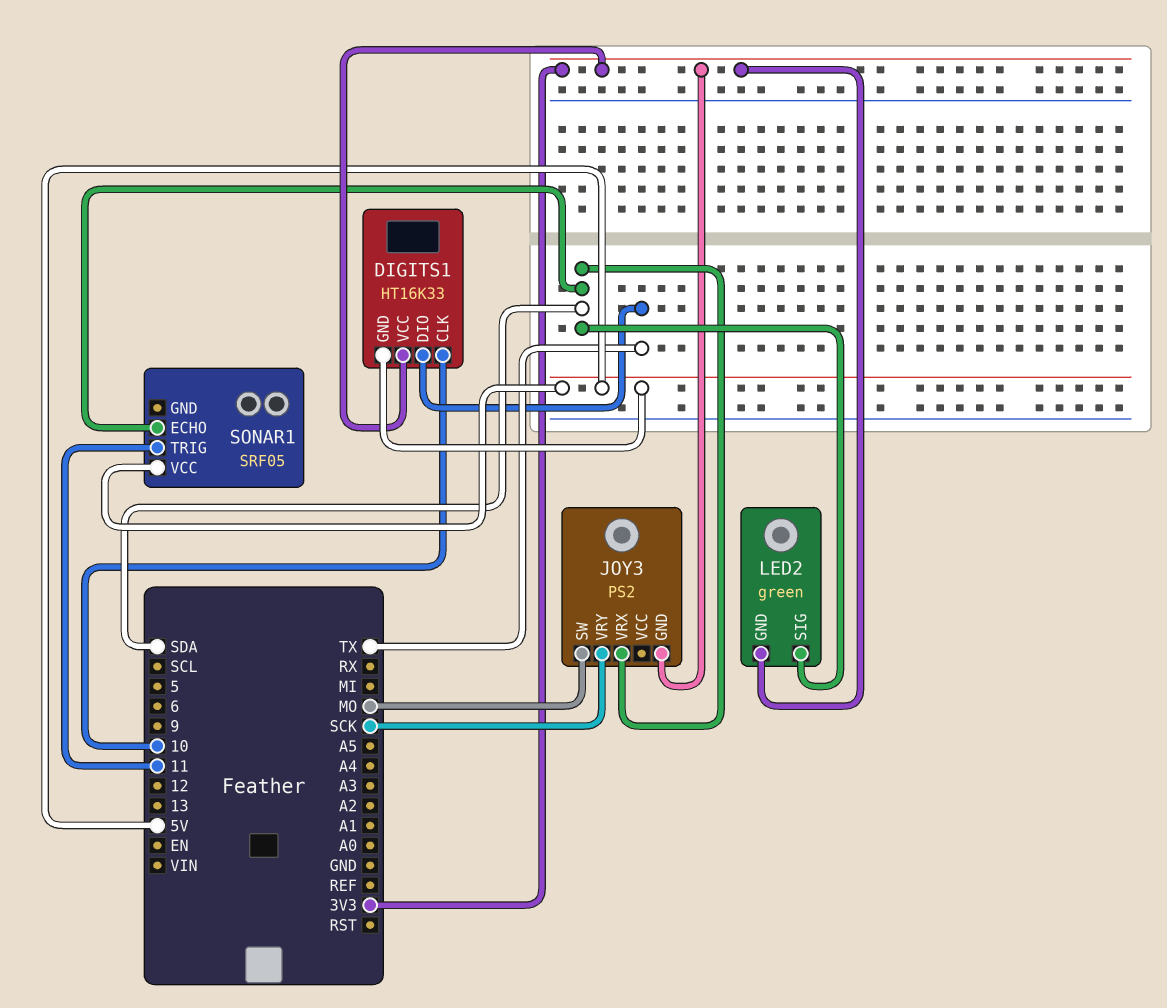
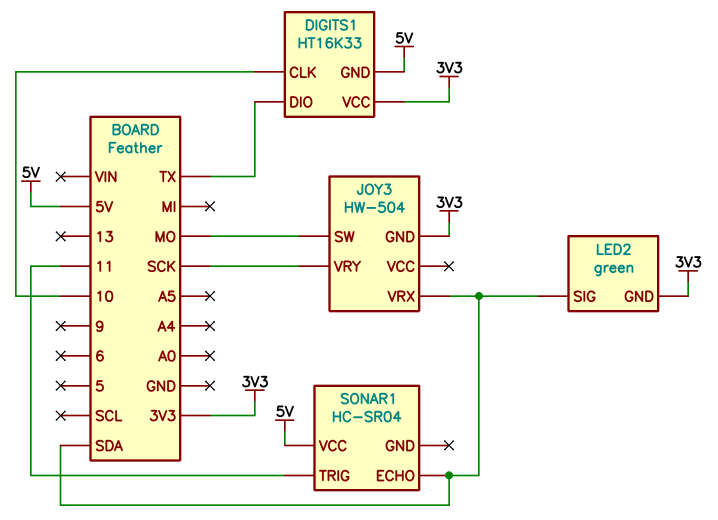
JOY3: PS2 -> HW-504
SONAR1: SRF05 -> HC-SR04

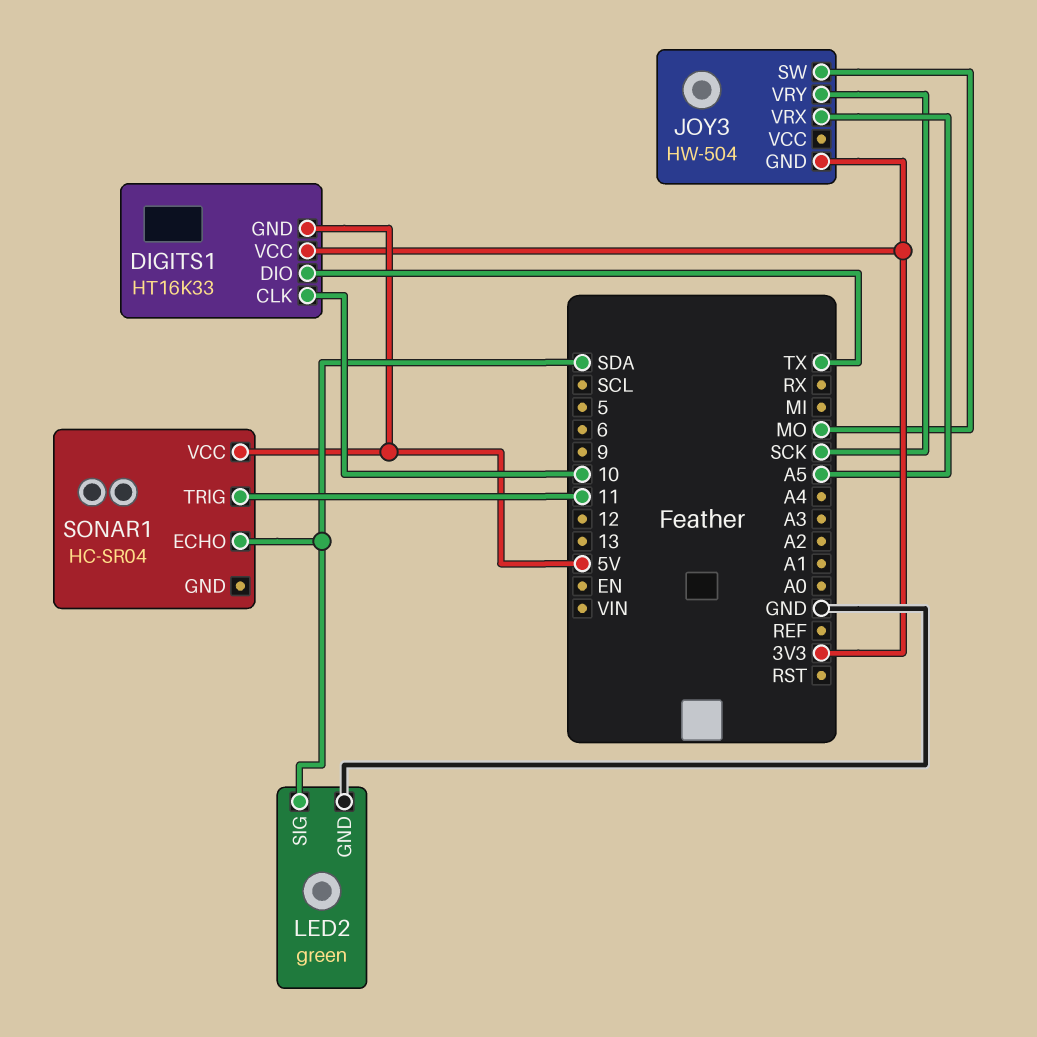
JOY3 pin VRX: SDA -> A5
LED2 pin GND: 3V3 -> GND

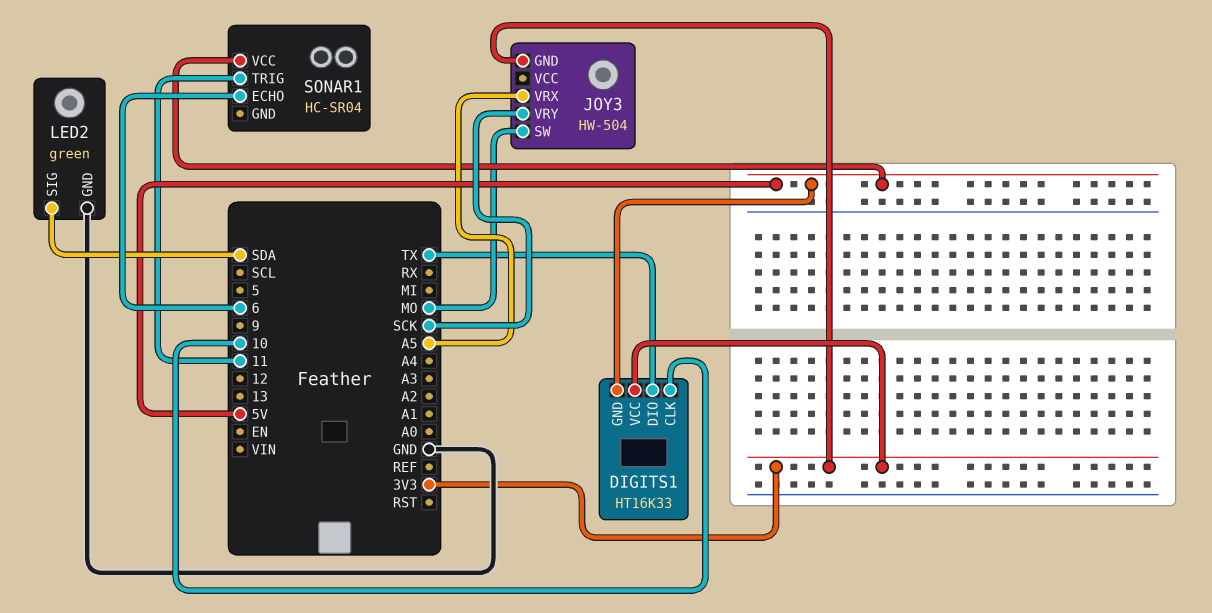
SONAR1 pin ECHO: SDA -> 6

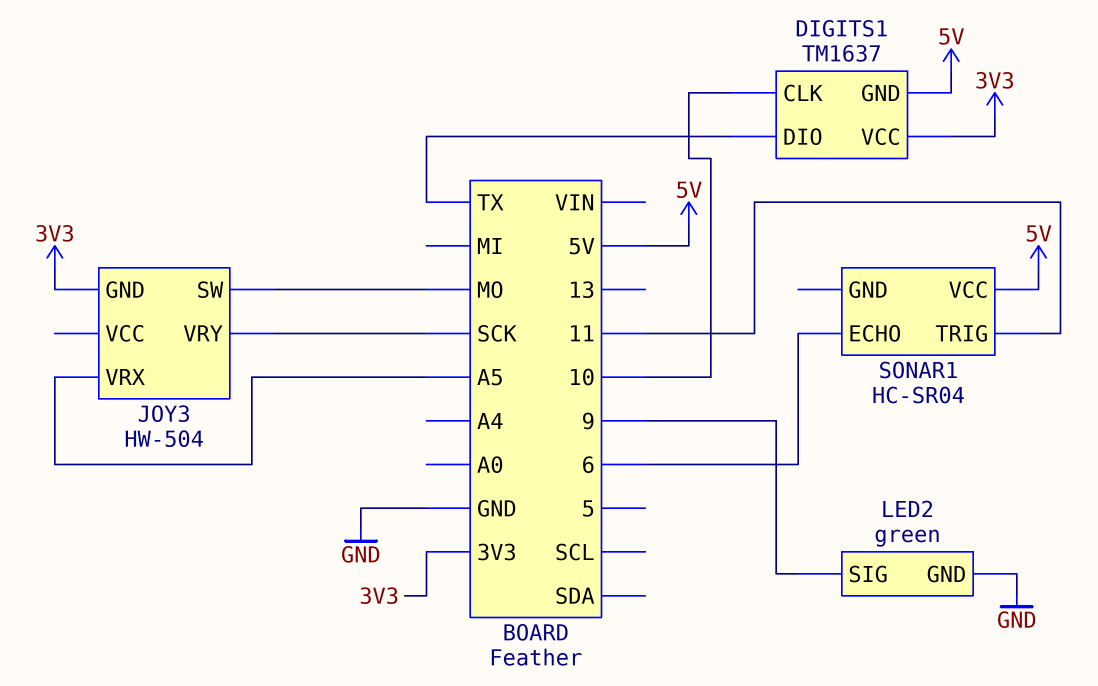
DIGITS1: HT16K33 -> TM1637
LED2 pin SIG: SDA -> 9

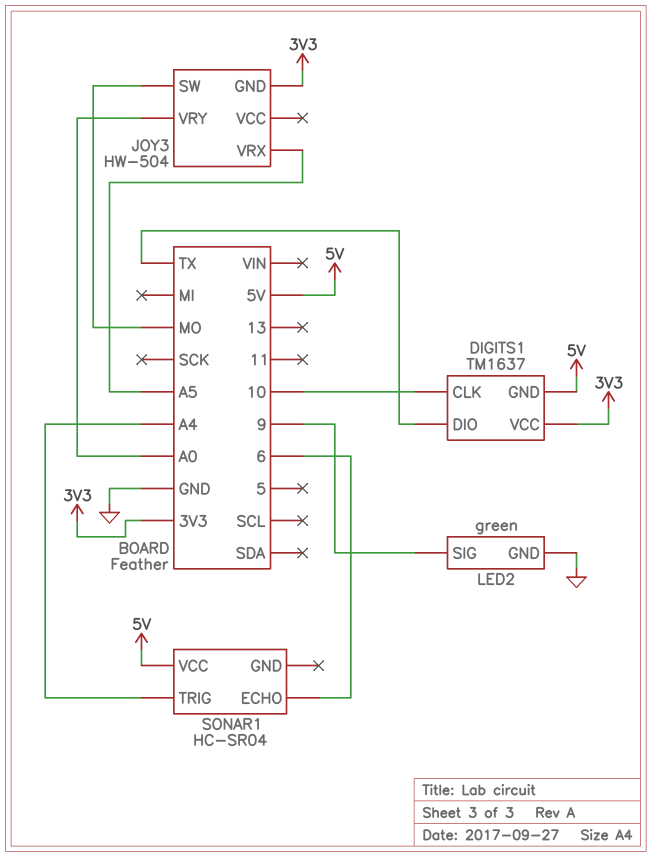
JOY3 pin VRY: SCK -> A0
SONAR1 pin TRIG: 11 -> A4

